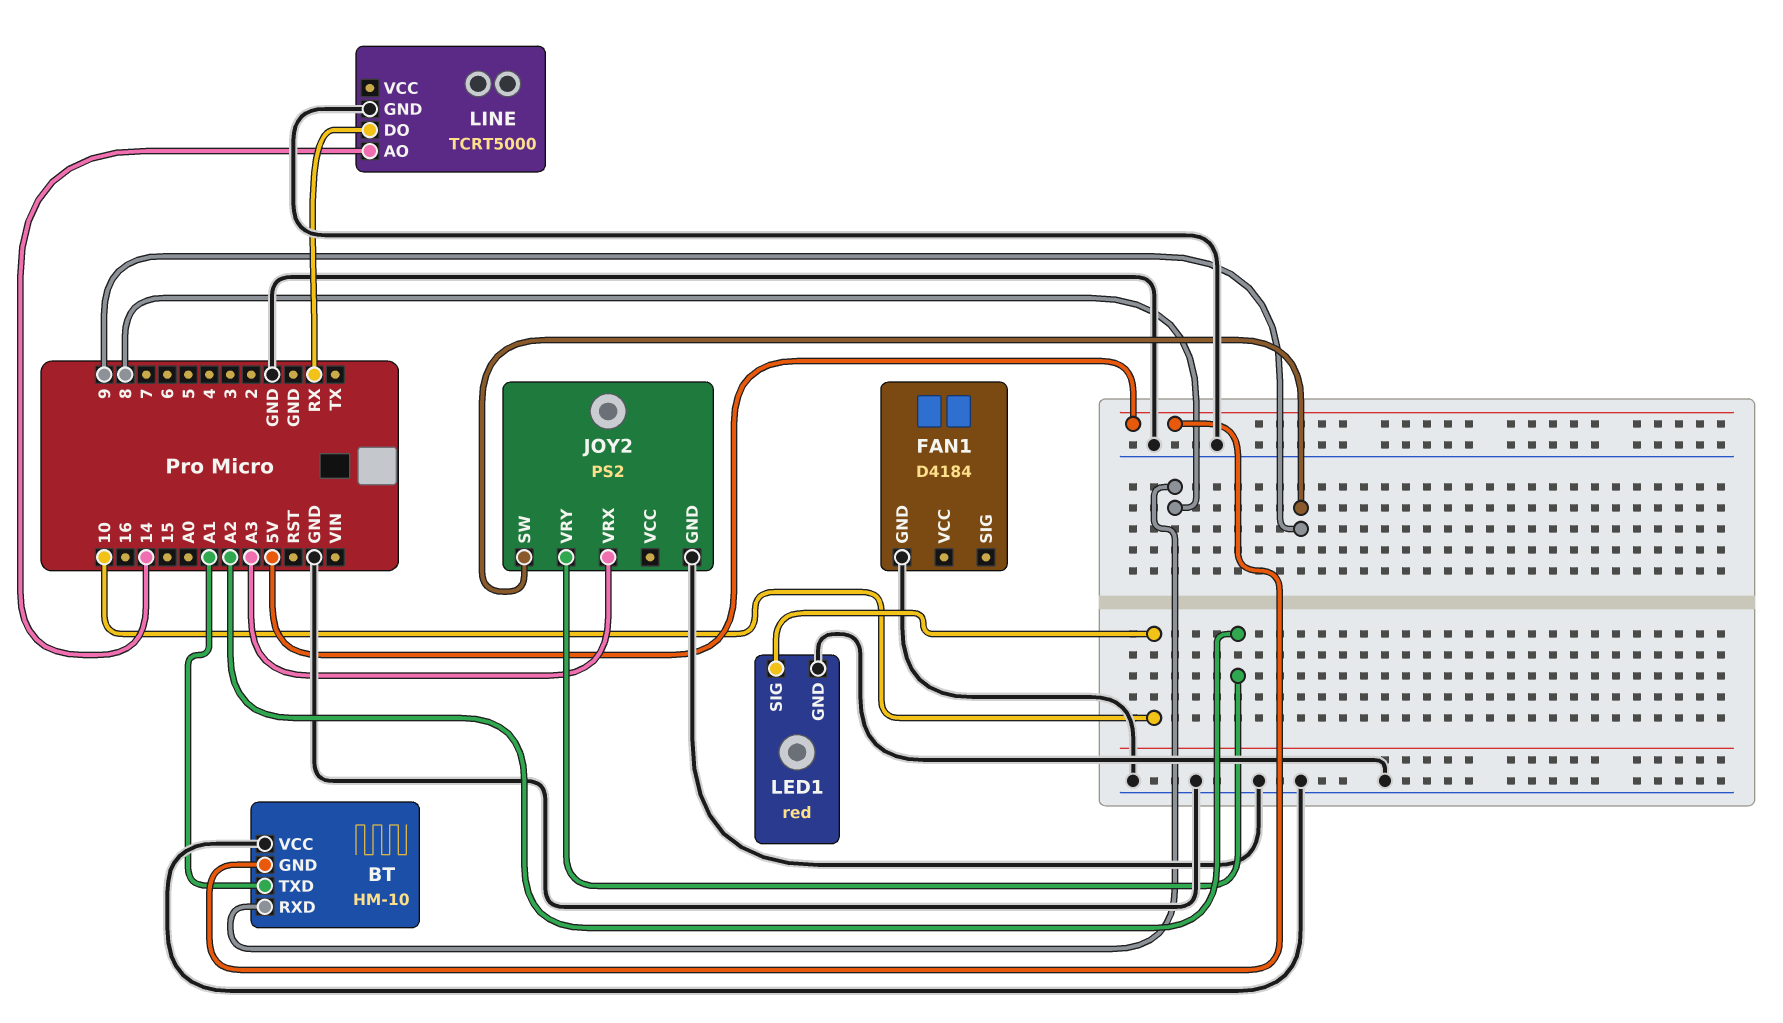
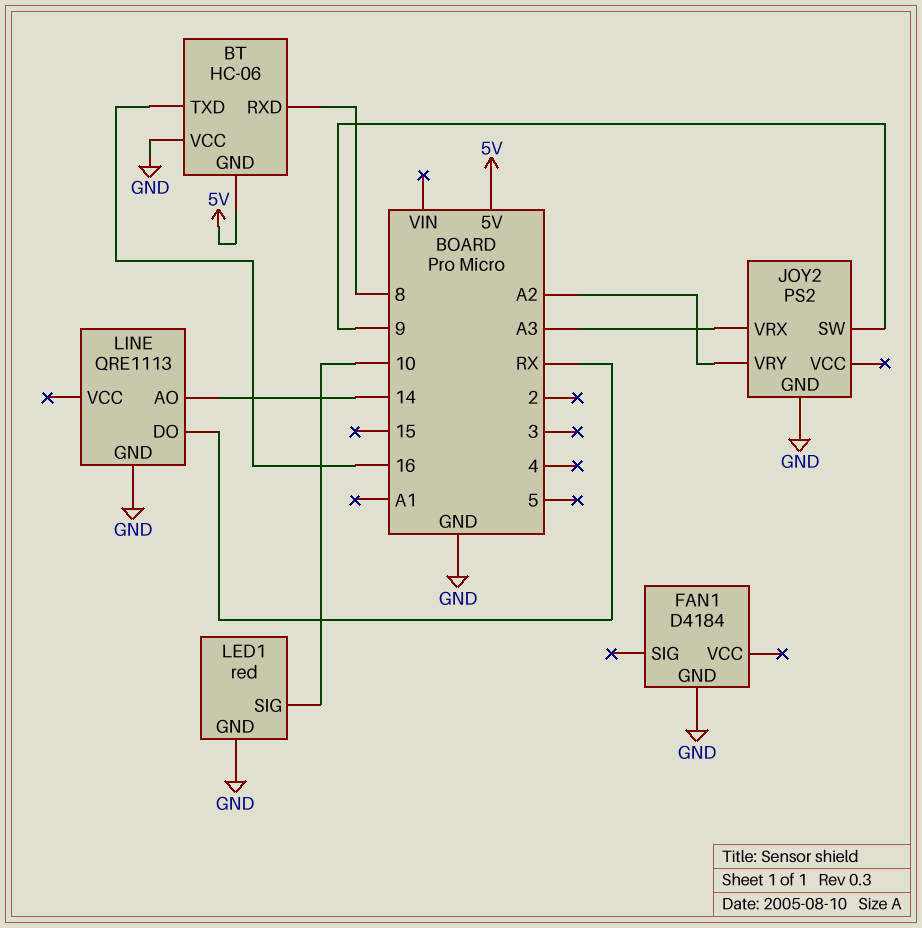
BT: HM-10 -> HC-06
BT pin TXD: A1 -> 16
LINE: TCRT5000 -> QRE1113

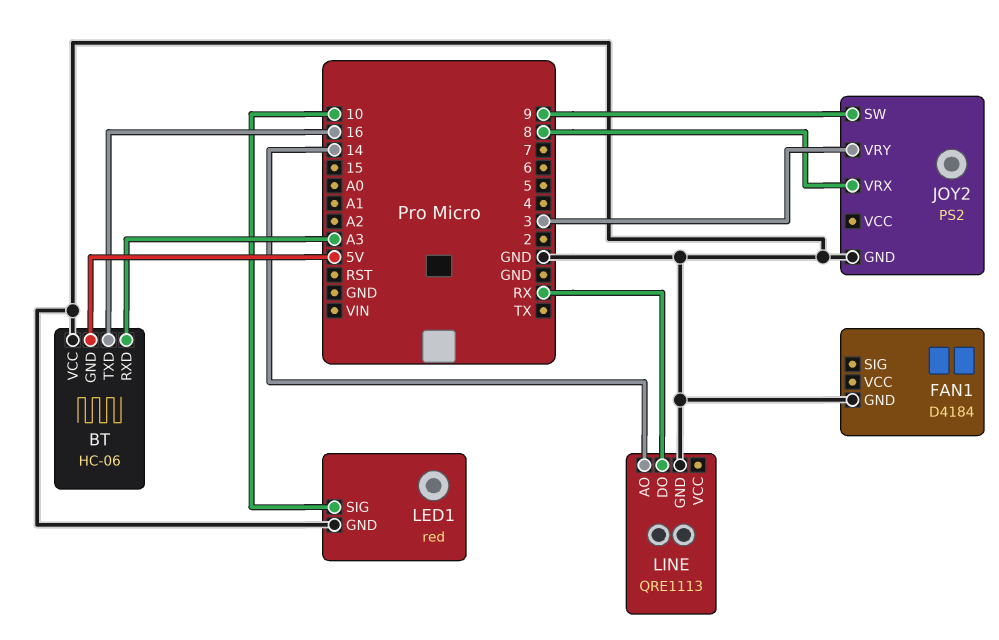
BT pin RXD: 8 -> A3
JOY2 pin VRX: A3 -> 8
JOY2 pin VRY: A2 -> 3

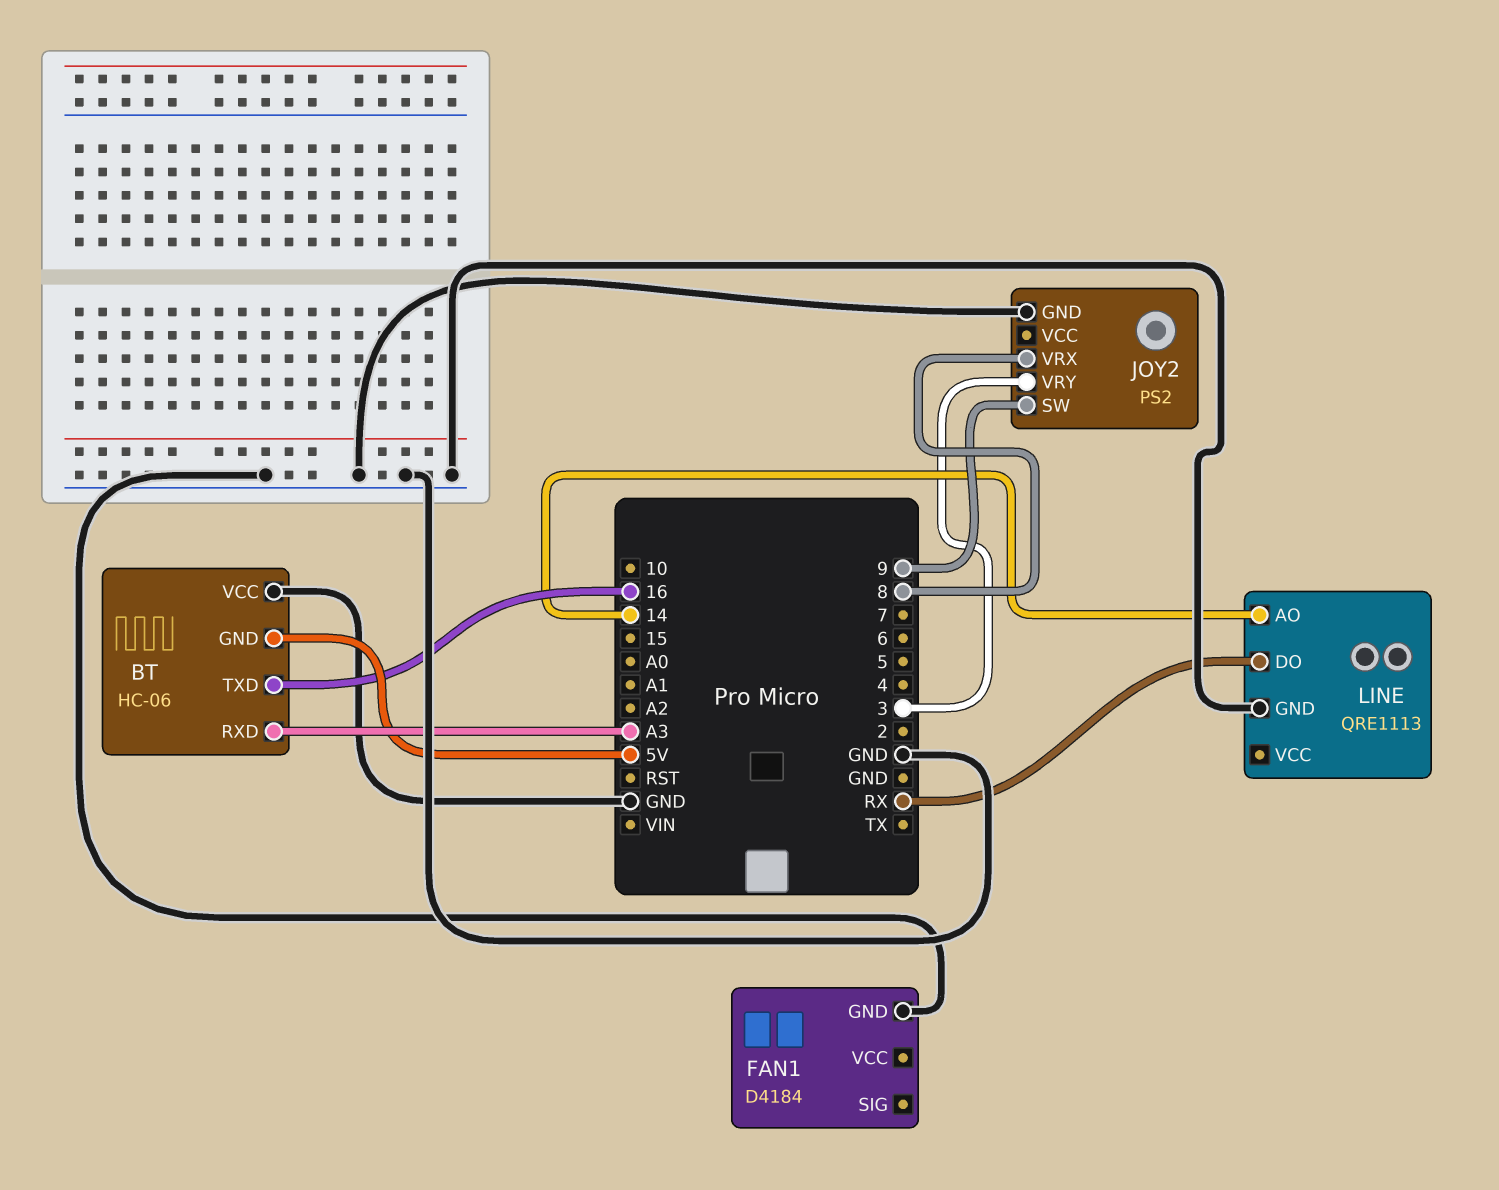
LED1: red -> none
LED1 pin GND: GND -> none
LED1 pin SIG: 10 -> none

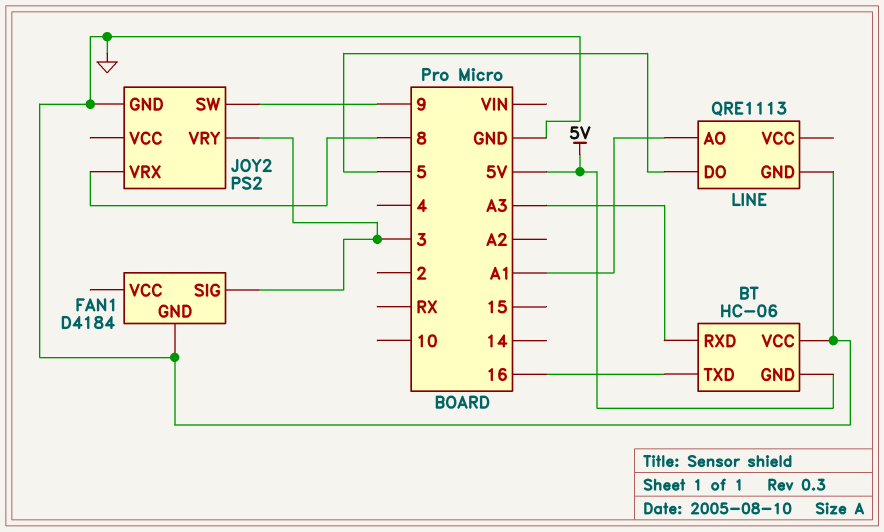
FAN1 pin SIG: none -> 3
LINE pin AO: 14 -> A1
LINE pin DO: RX -> 5

